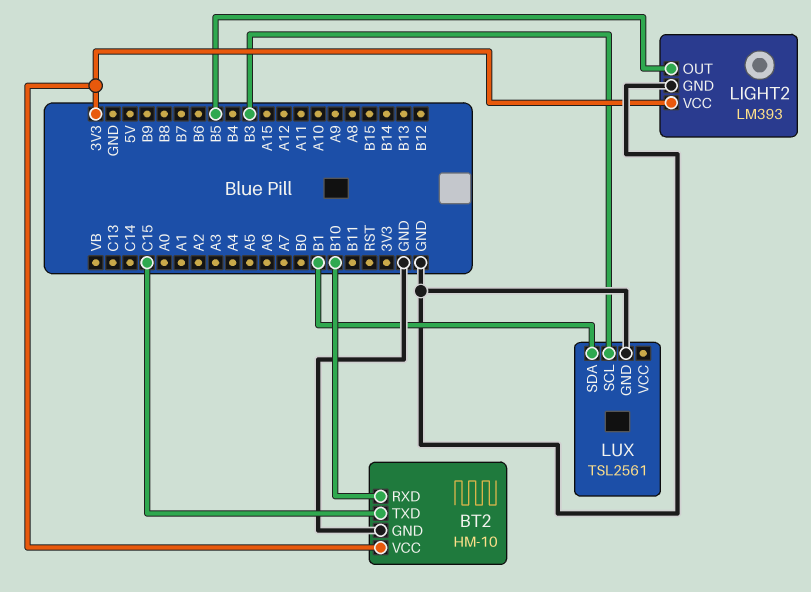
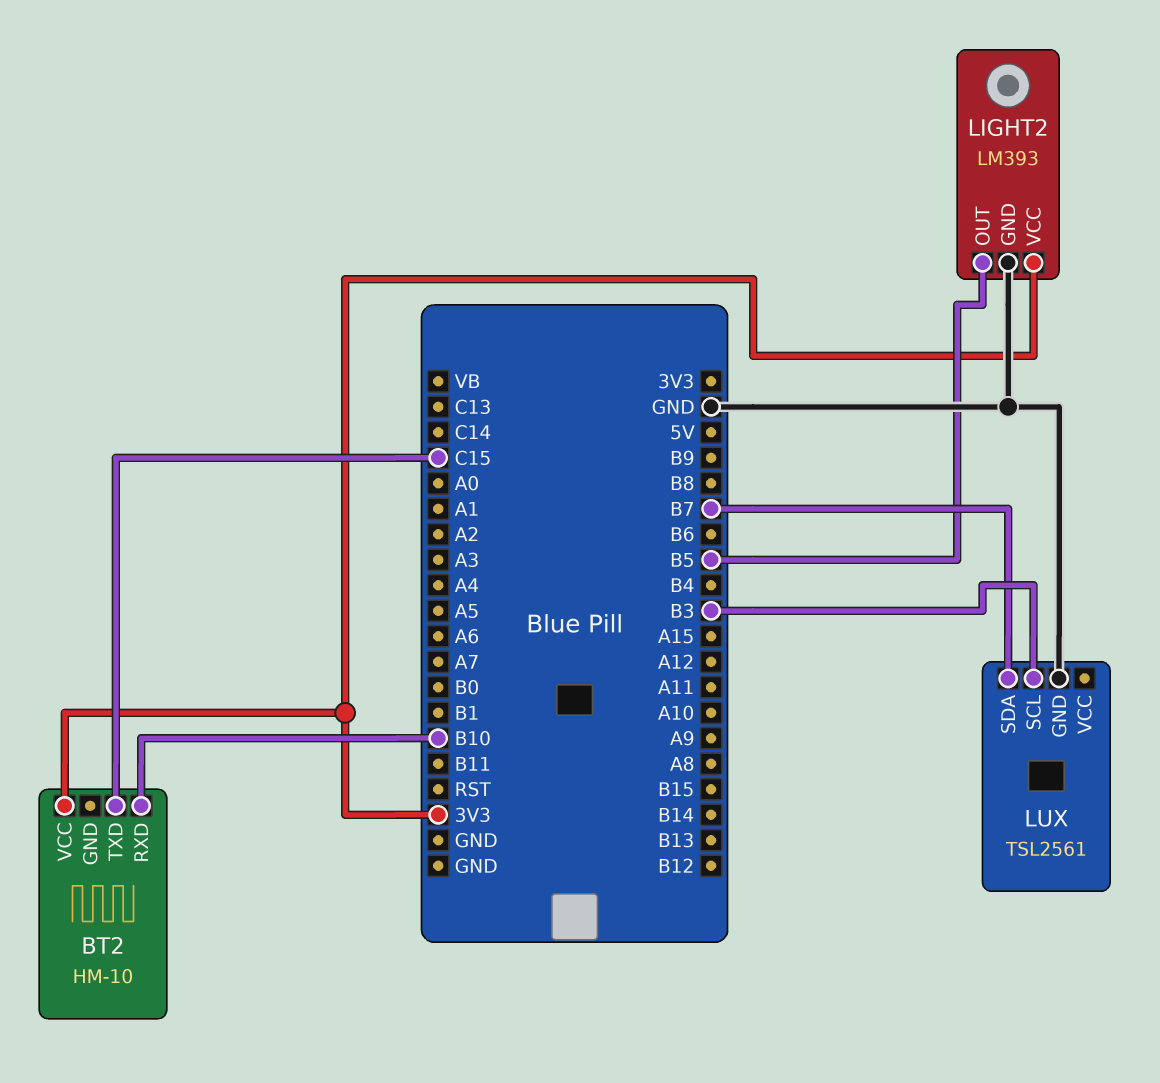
BT2 pin GND: GND -> none
LUX pin SDA: B1 -> B7

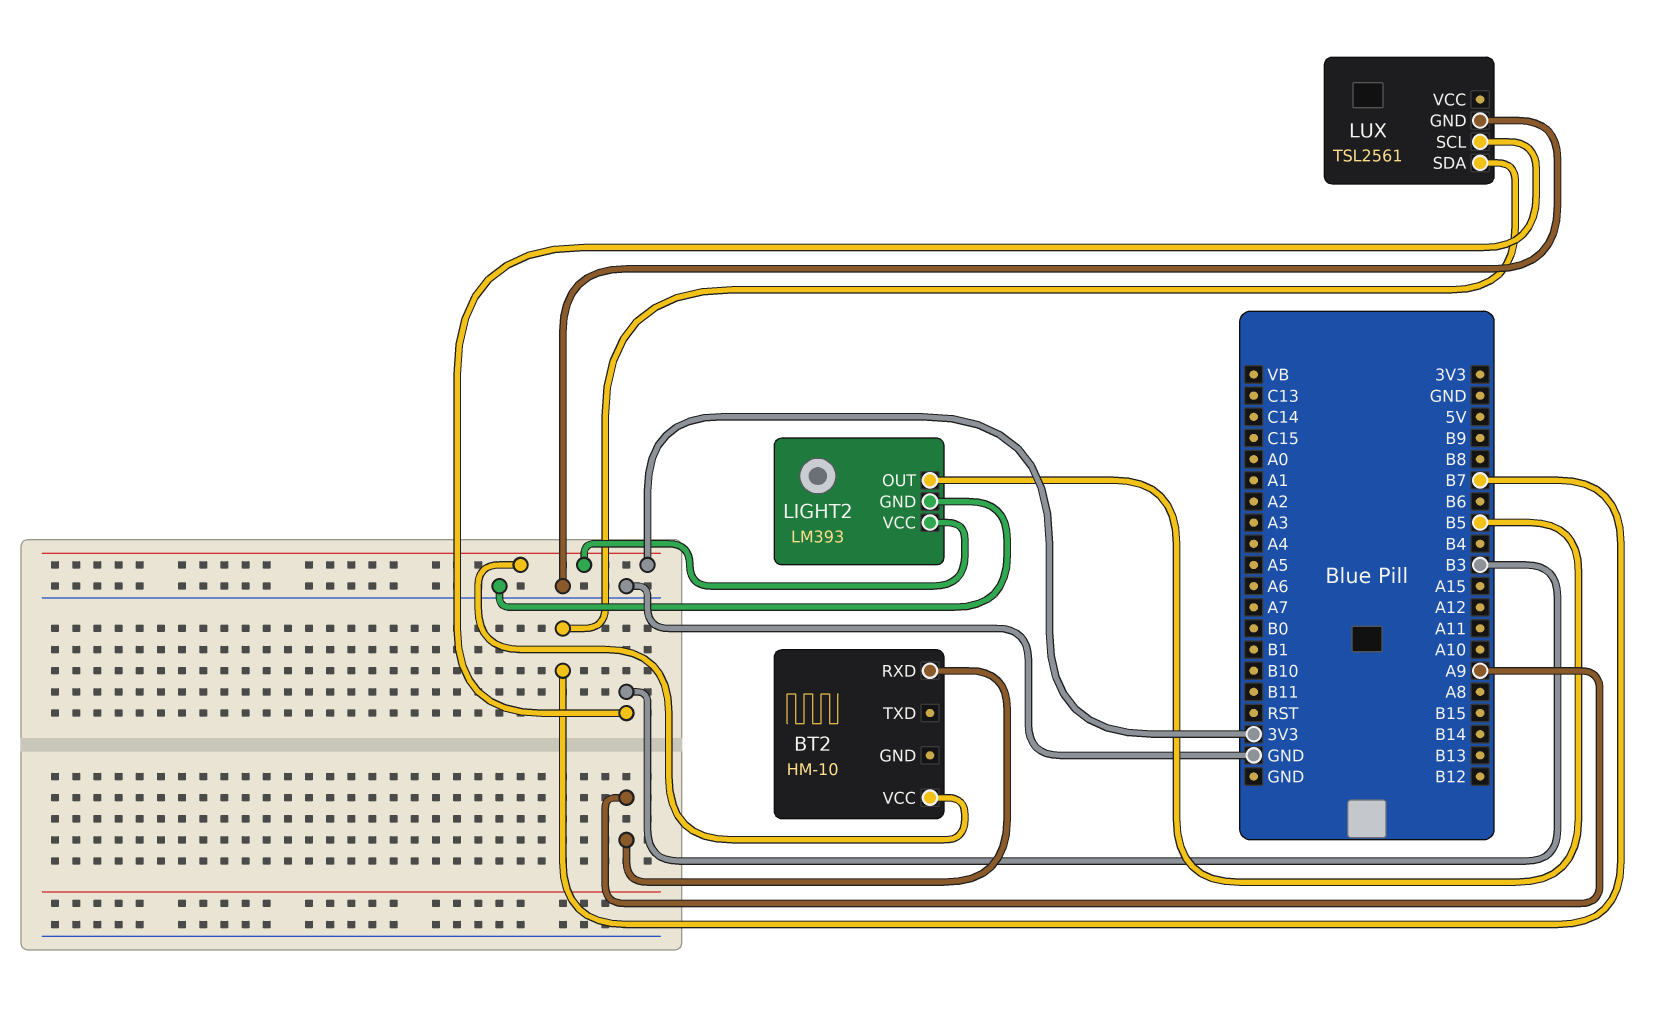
BT2 pin RXD: B10 -> A9
BT2 pin TXD: C15 -> none

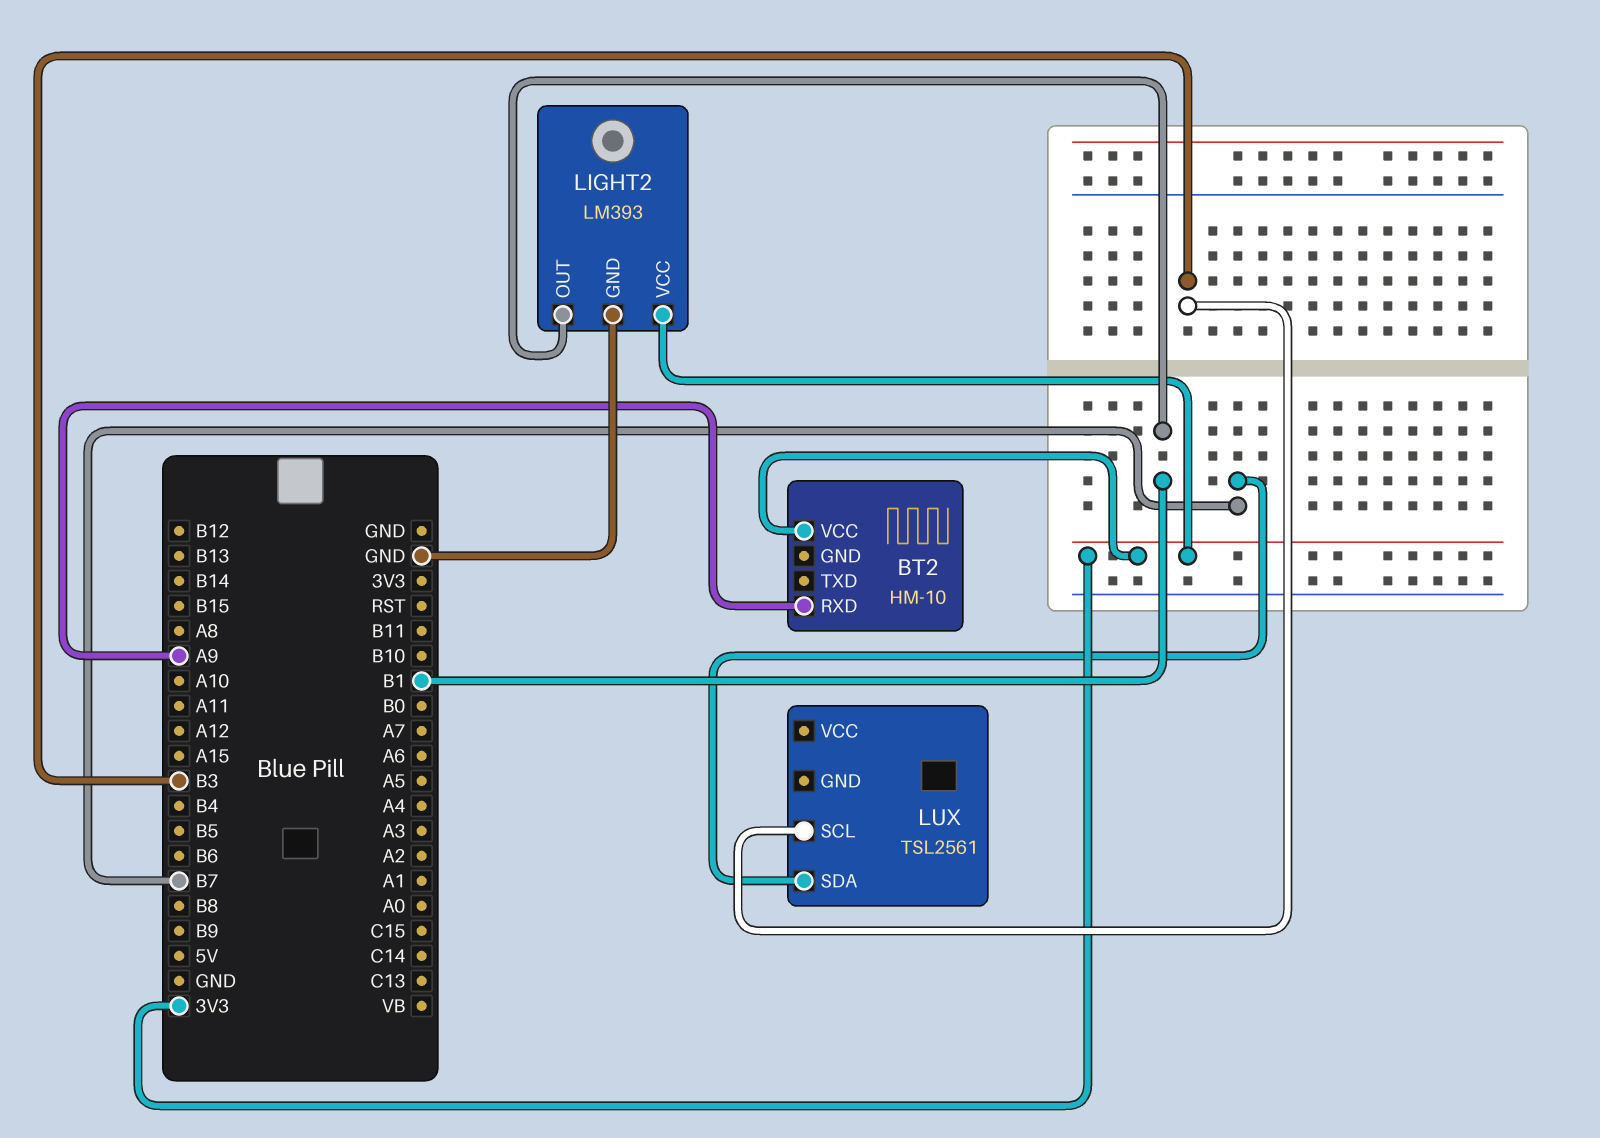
LIGHT2 pin OUT: B5 -> B1
LUX pin GND: GND -> none

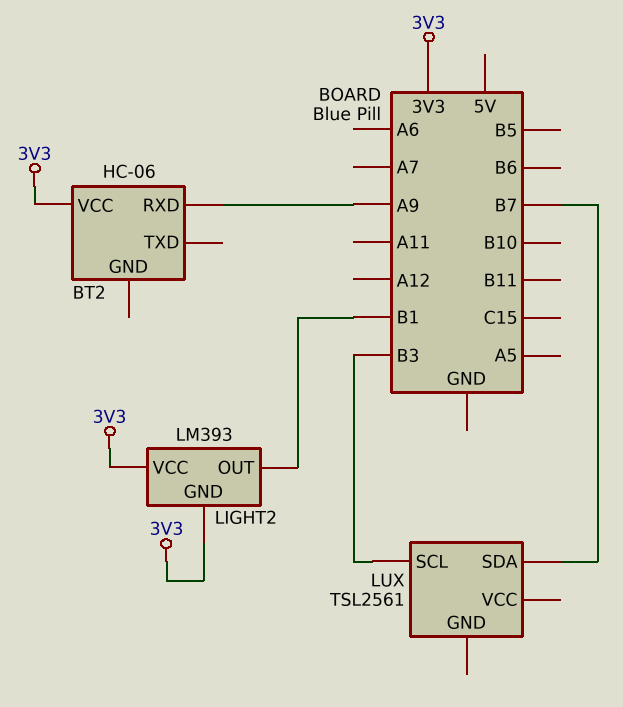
BT2: HM-10 -> HC-06
LIGHT2 pin GND: GND -> 3V3

